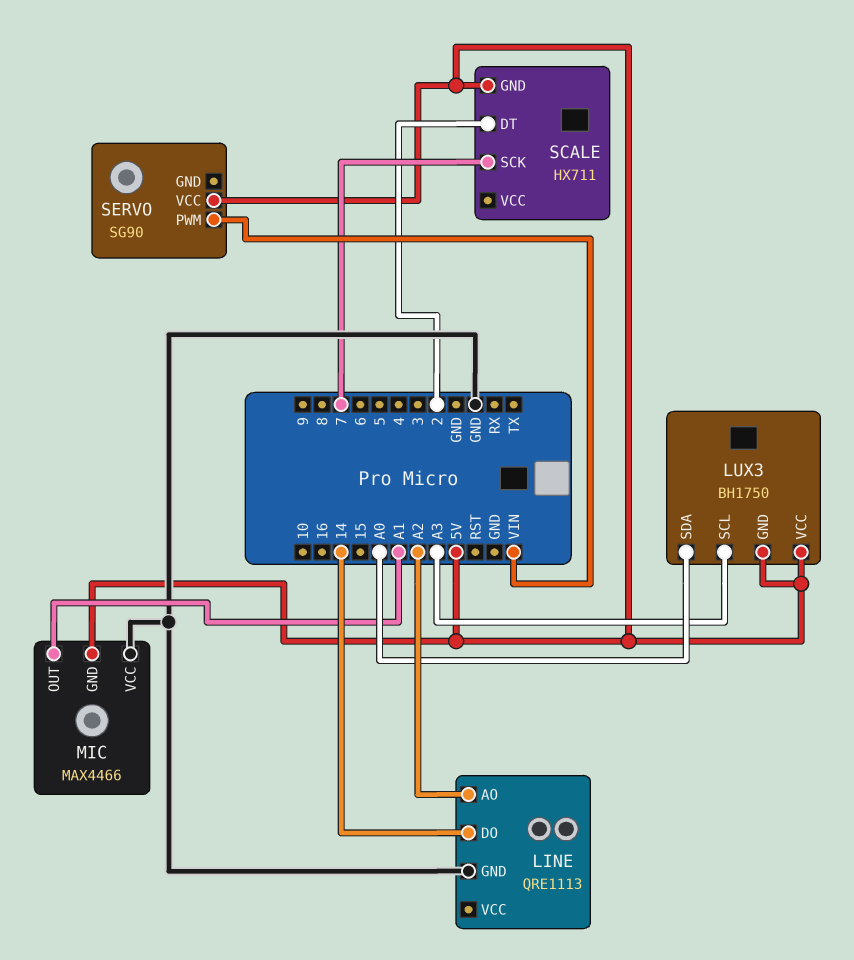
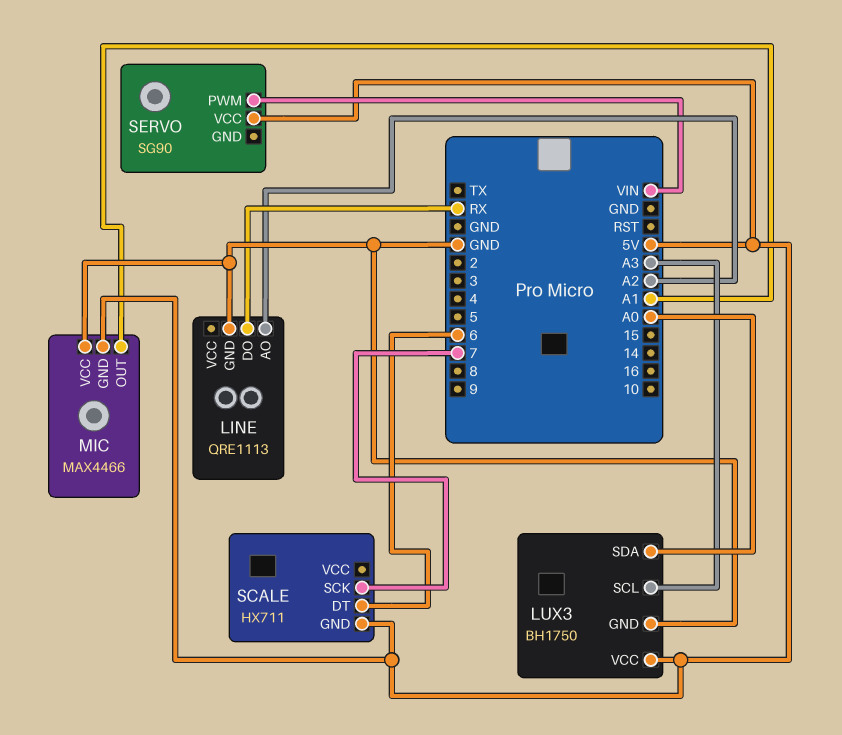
LINE pin DO: 14 -> RX
LUX3 pin GND: 5V -> GND
SCALE pin DT: 2 -> 6

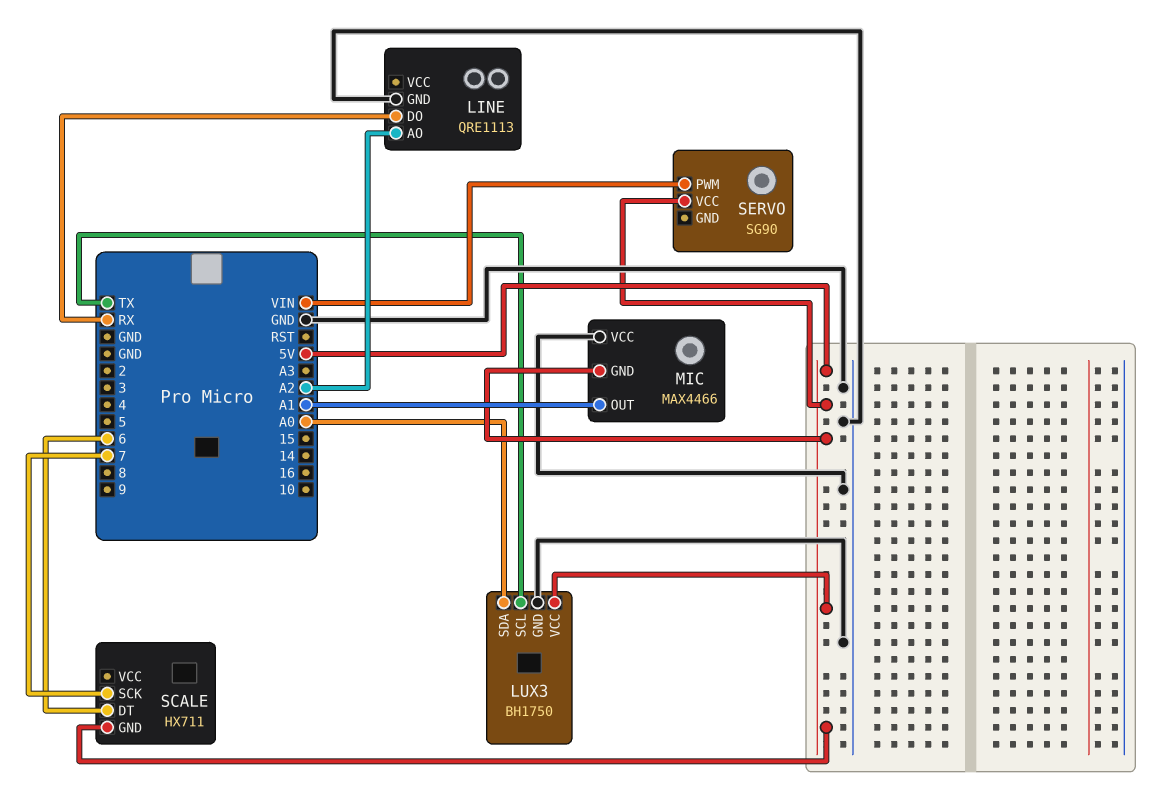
LUX3 pin SCL: A3 -> TX

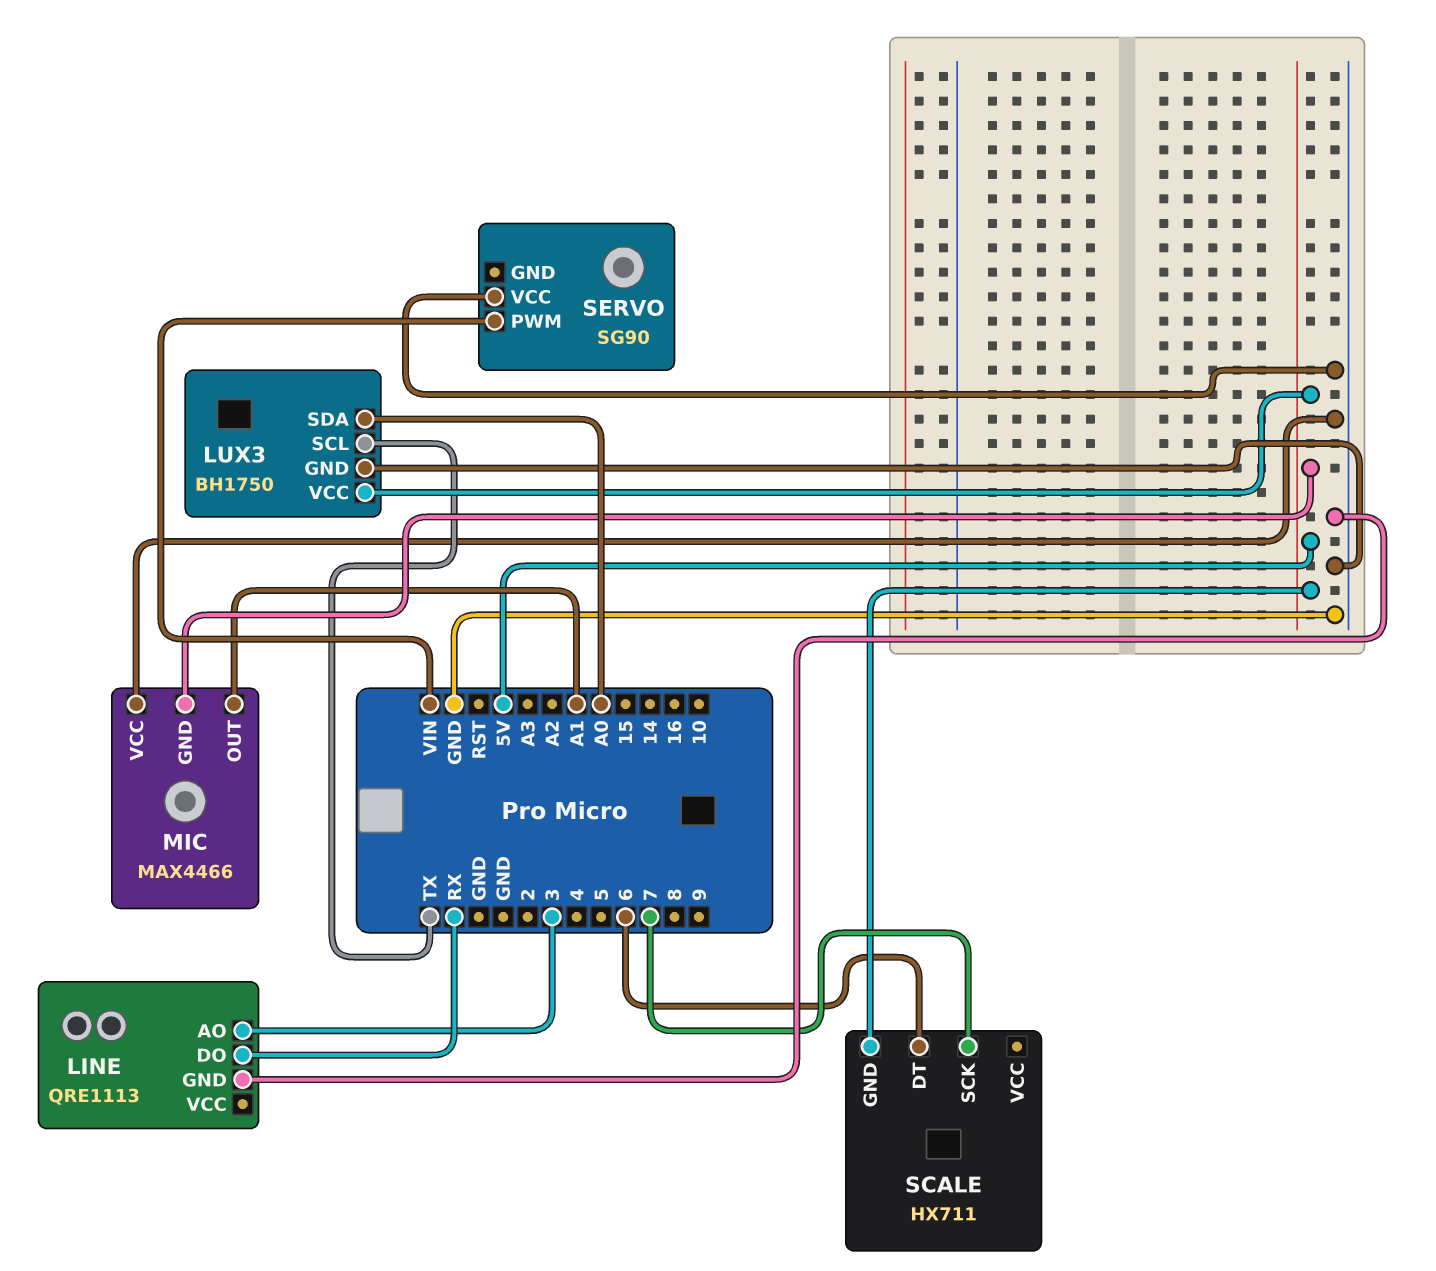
LINE pin AO: A2 -> 3
SERVO pin VCC: 5V -> GND

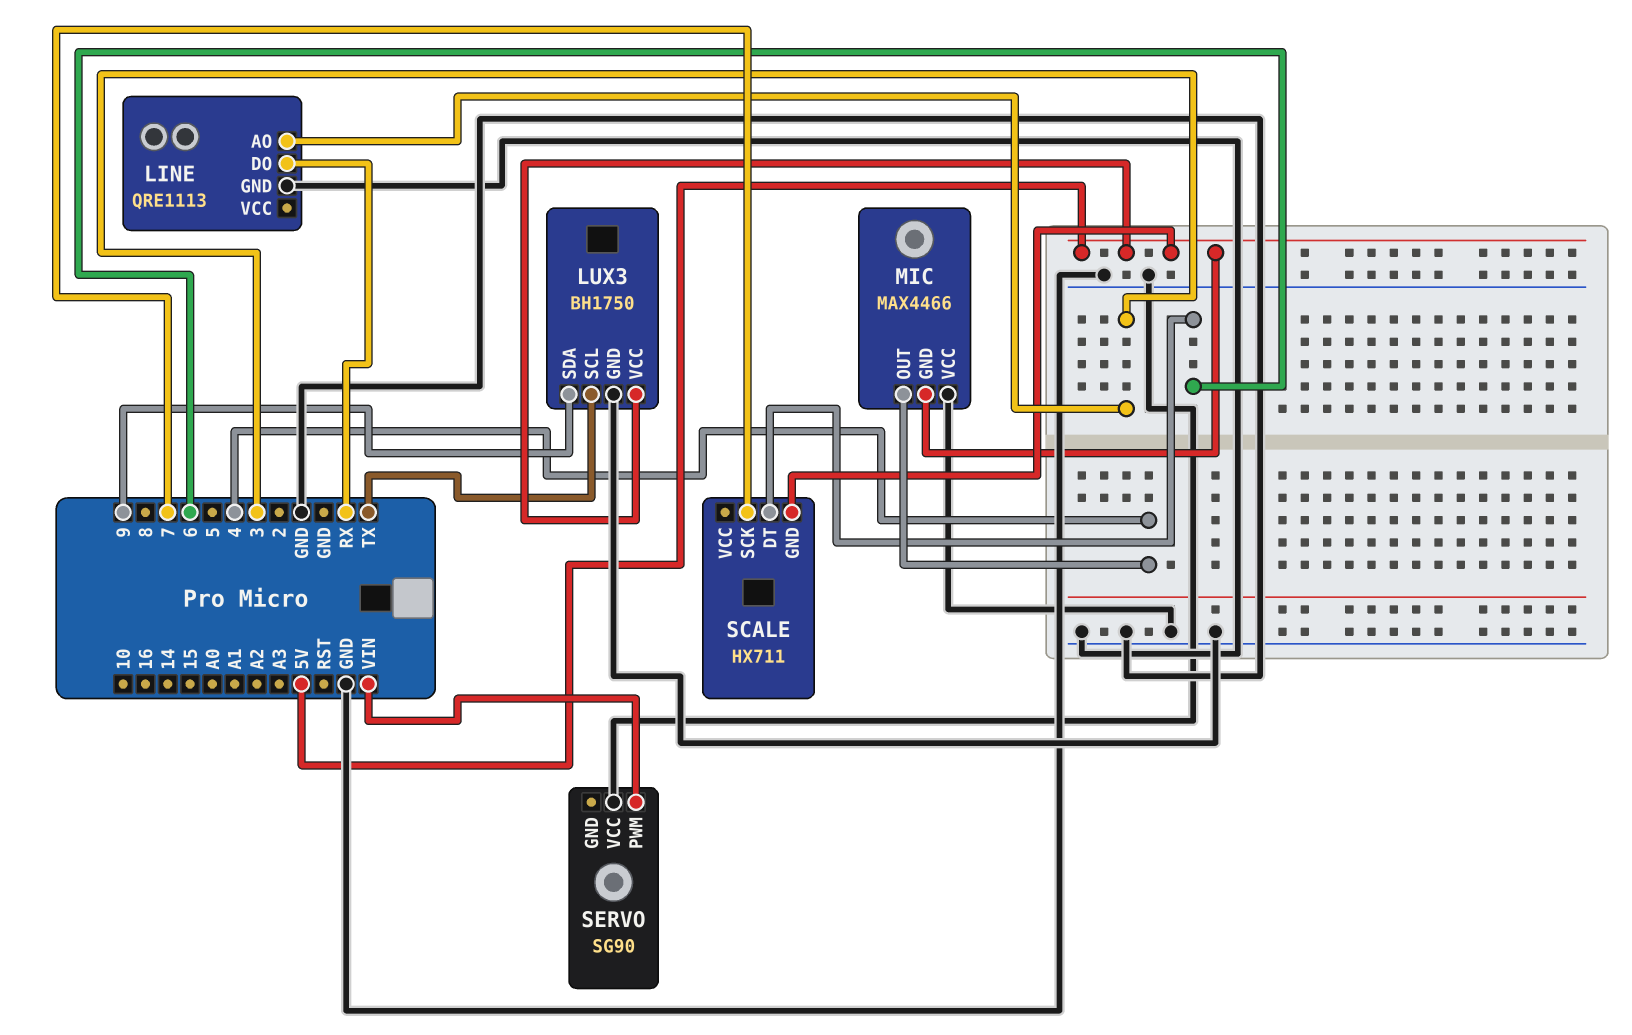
LUX3 pin SDA: A0 -> 9
MIC pin OUT: A1 -> 4

